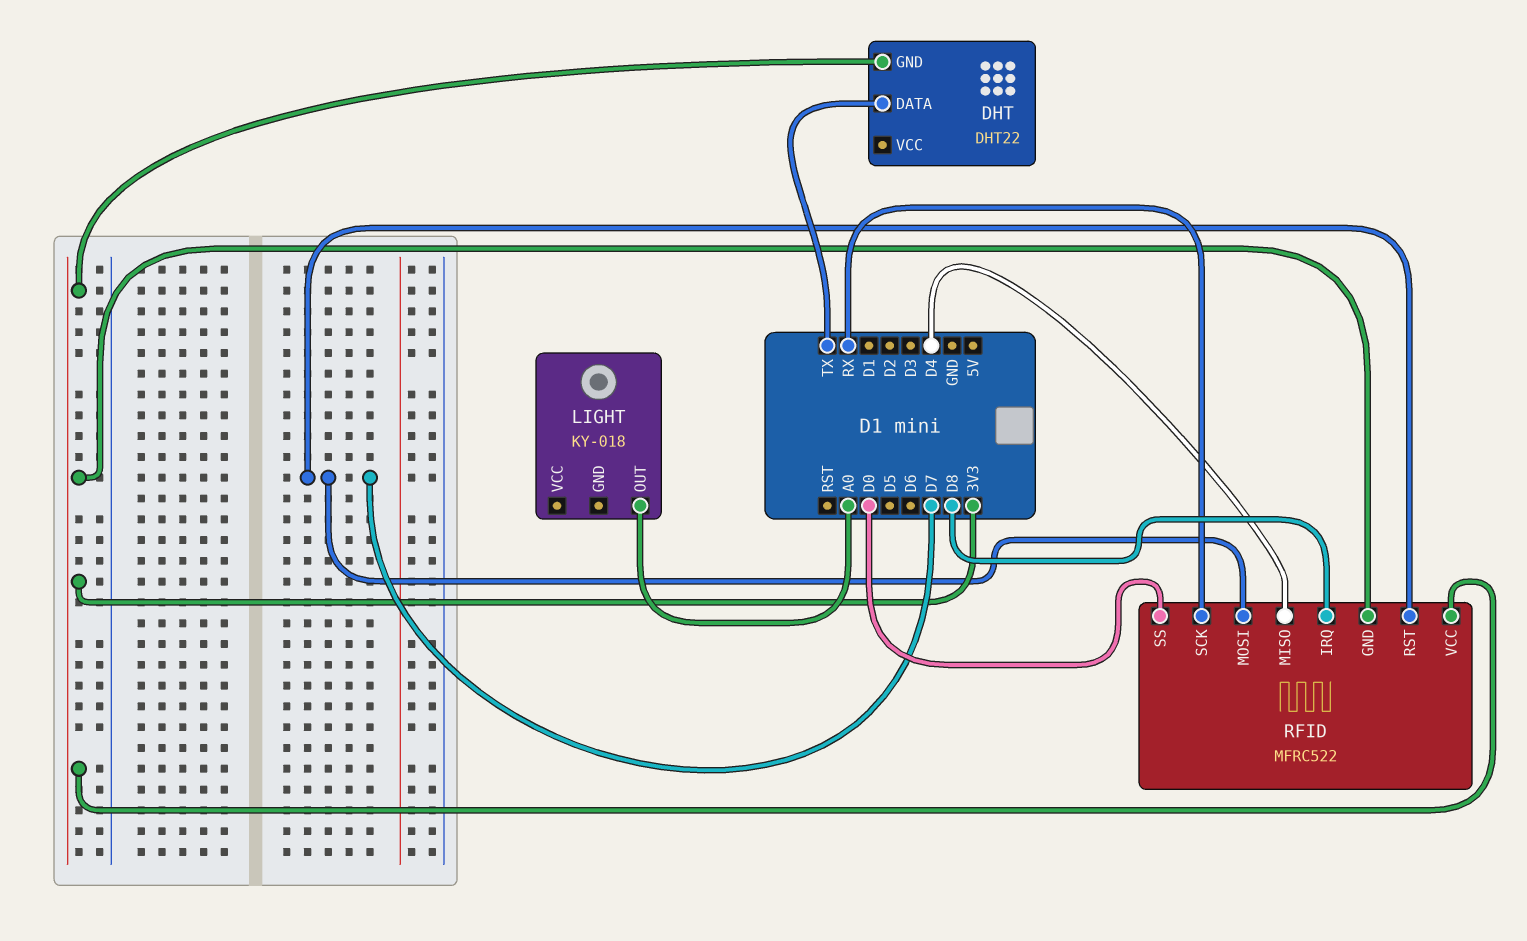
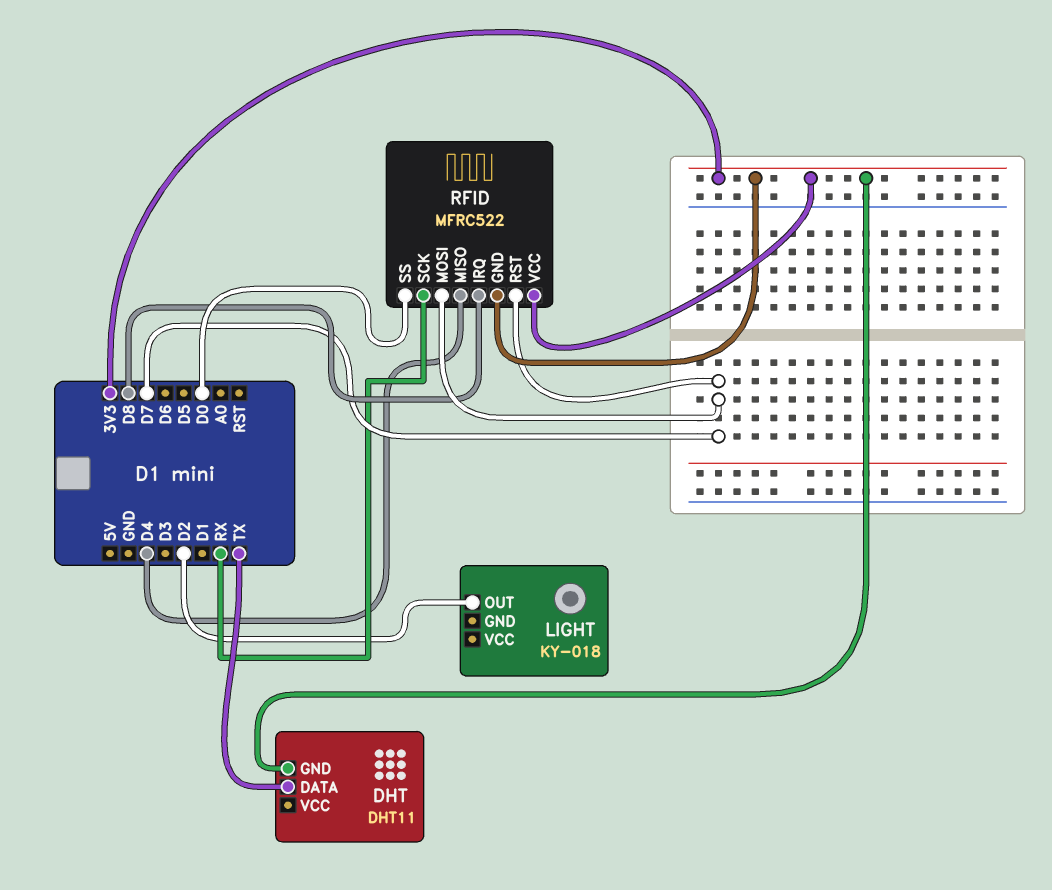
DHT: DHT22 -> DHT11
LIGHT pin OUT: A0 -> D2

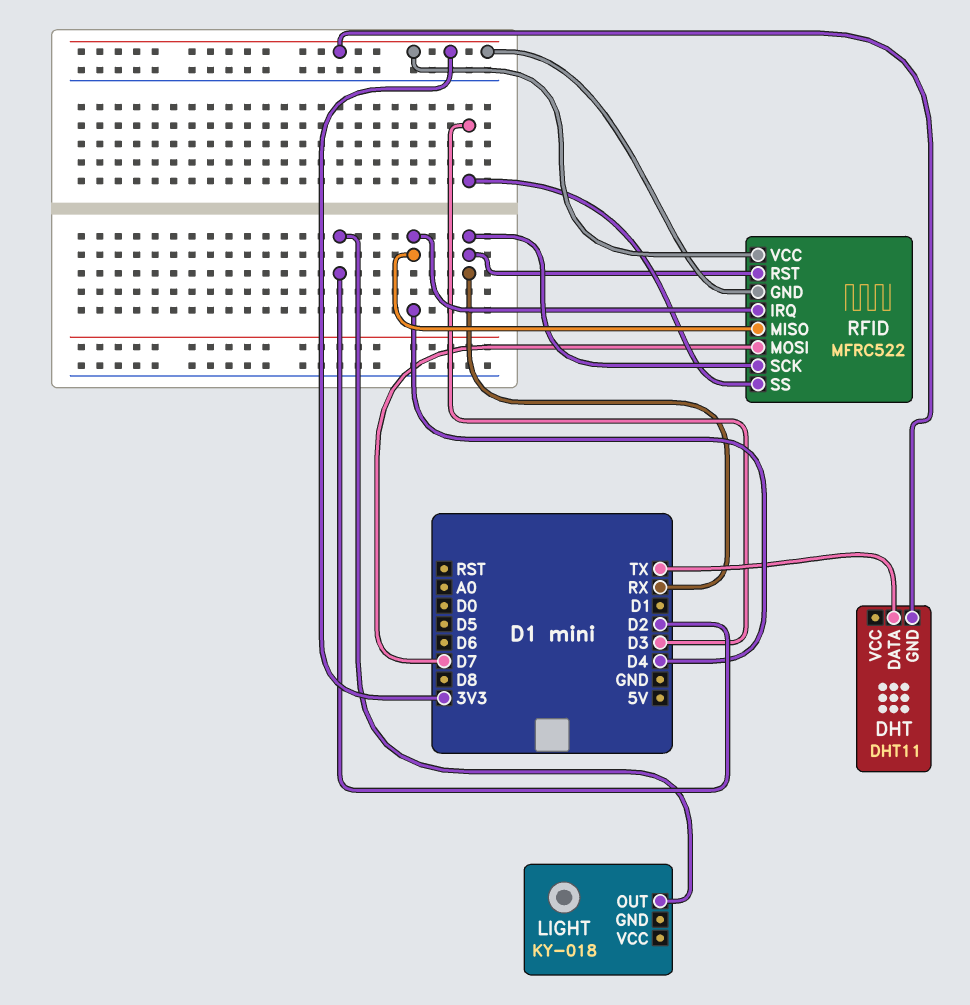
RFID pin IRQ: D8 -> D4
RFID pin RST: D7 -> RX
RFID pin SS: D0 -> D3

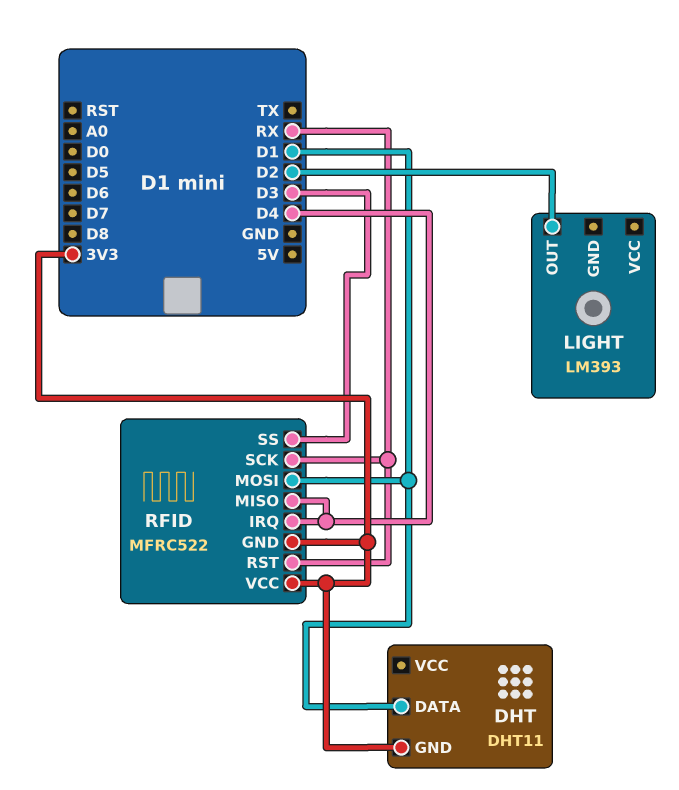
DHT pin DATA: TX -> D1
LIGHT: KY-018 -> LM393
RFID pin MOSI: D7 -> D1

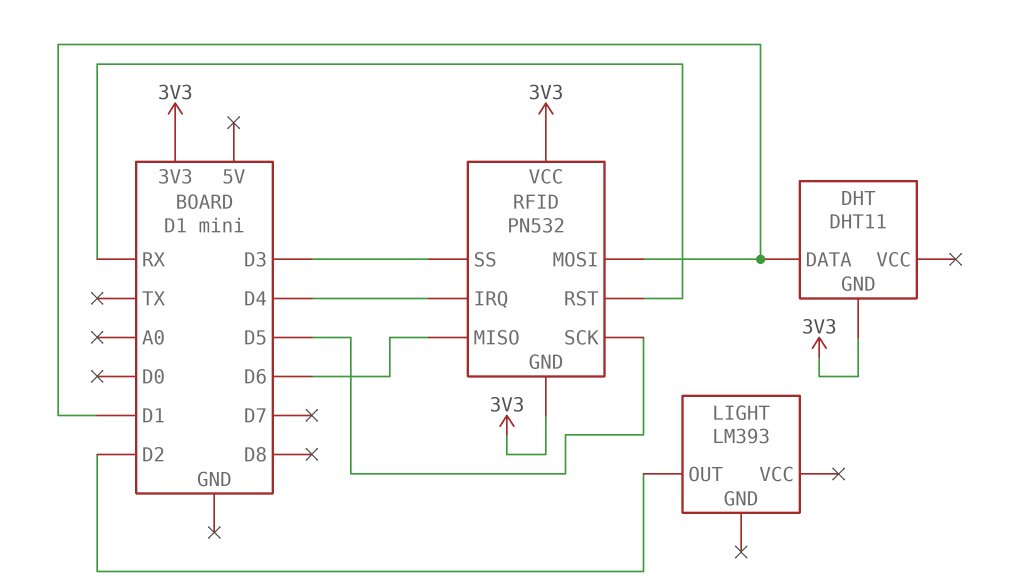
RFID: MFRC522 -> PN532
RFID pin MISO: D4 -> D6
RFID pin SCK: RX -> D5

